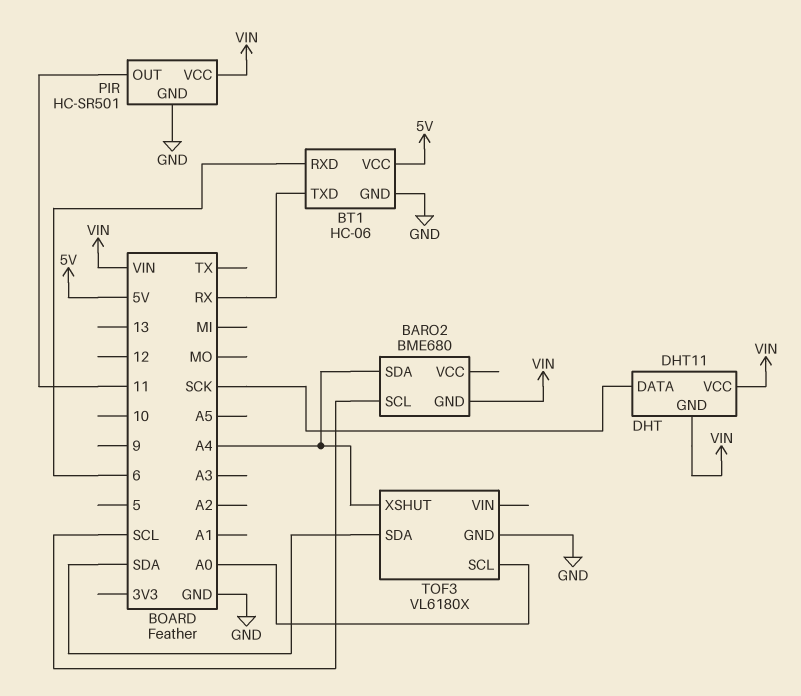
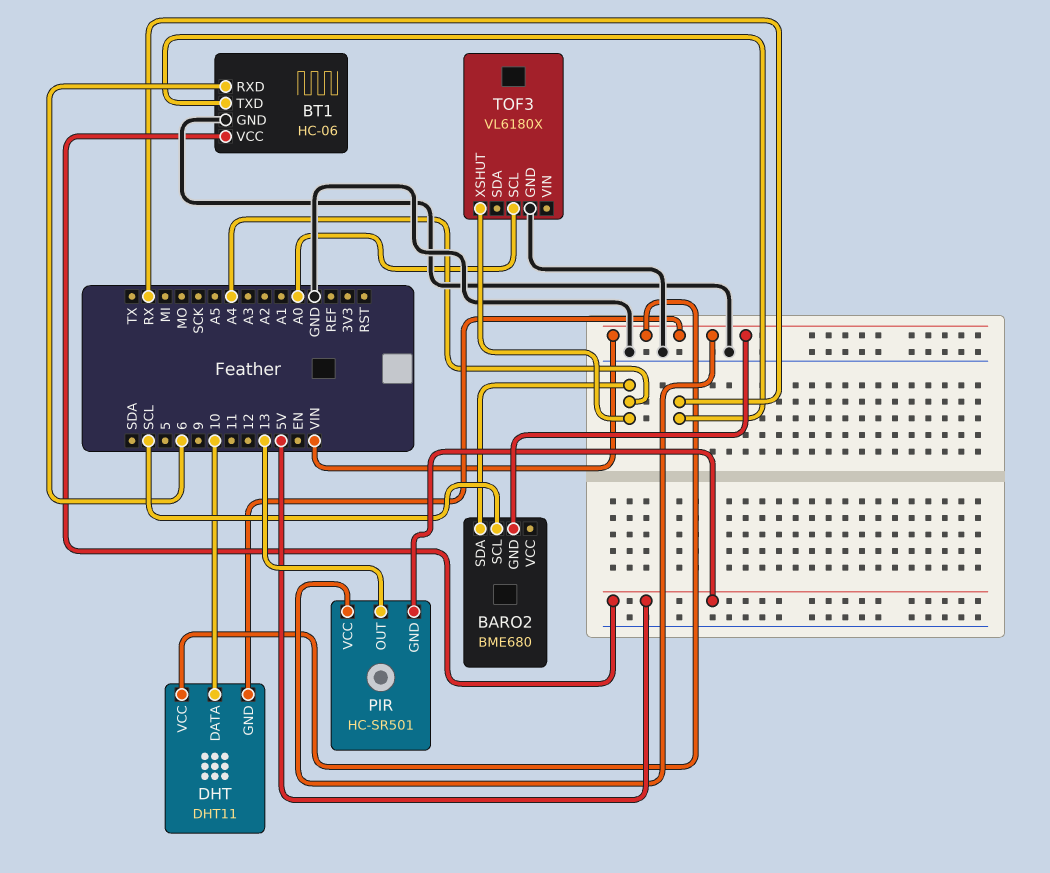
DHT pin DATA: SCK -> 10
PIR pin GND: GND -> 5V
PIR pin OUT: 11 -> 13
TOF3 pin SDA: SDA -> none

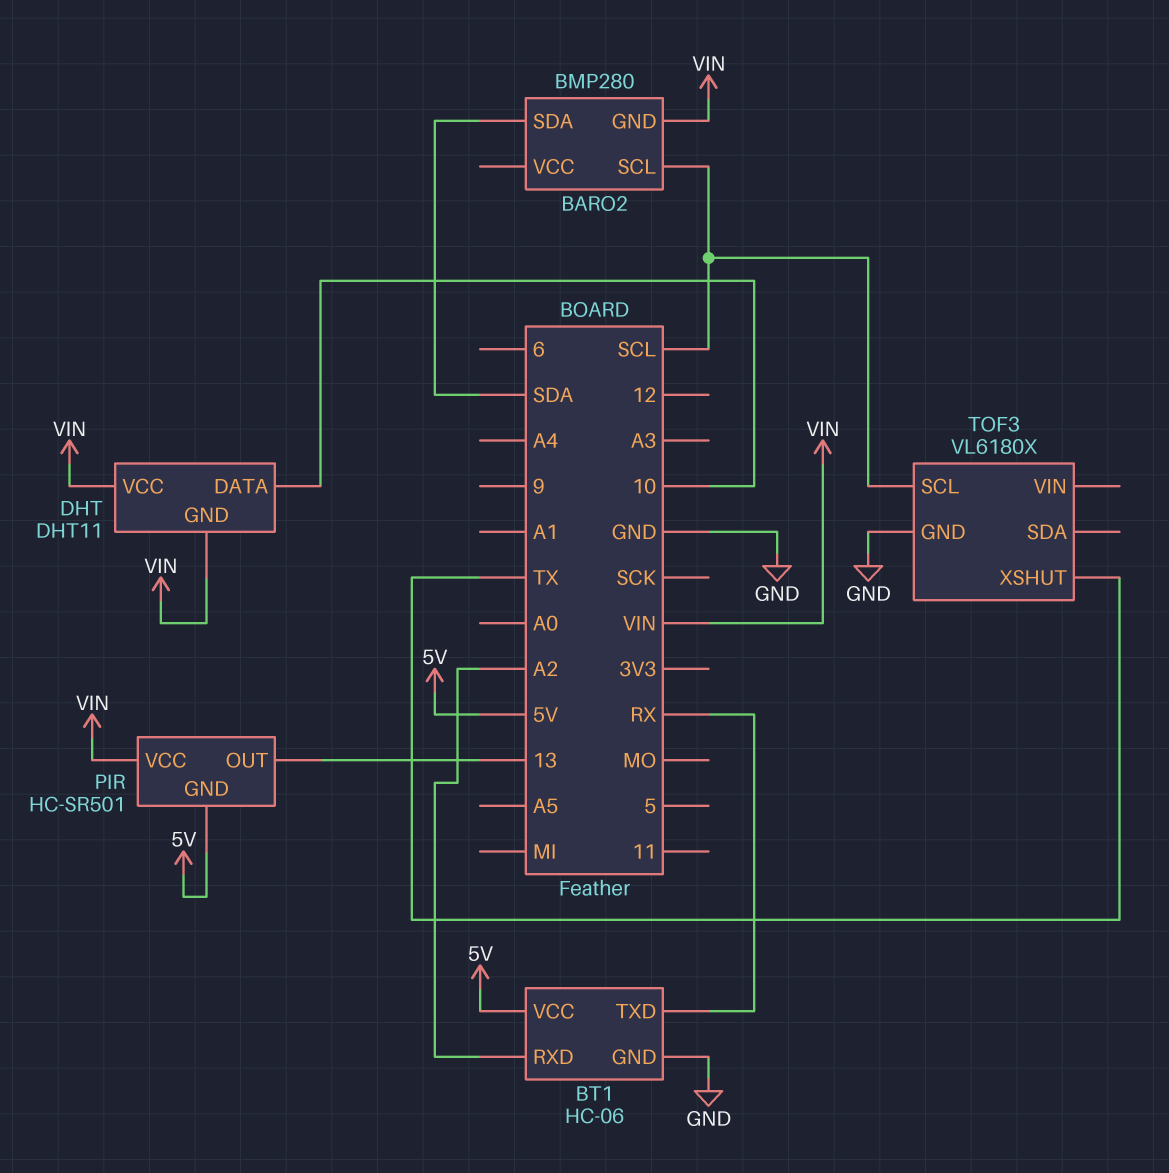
BARO2: BME680 -> BMP280
BARO2 pin SDA: A4 -> SDA
BT1 pin RXD: 6 -> A2
TOF3 pin SCL: A0 -> SCL
TOF3 pin XSHUT: A4 -> TX

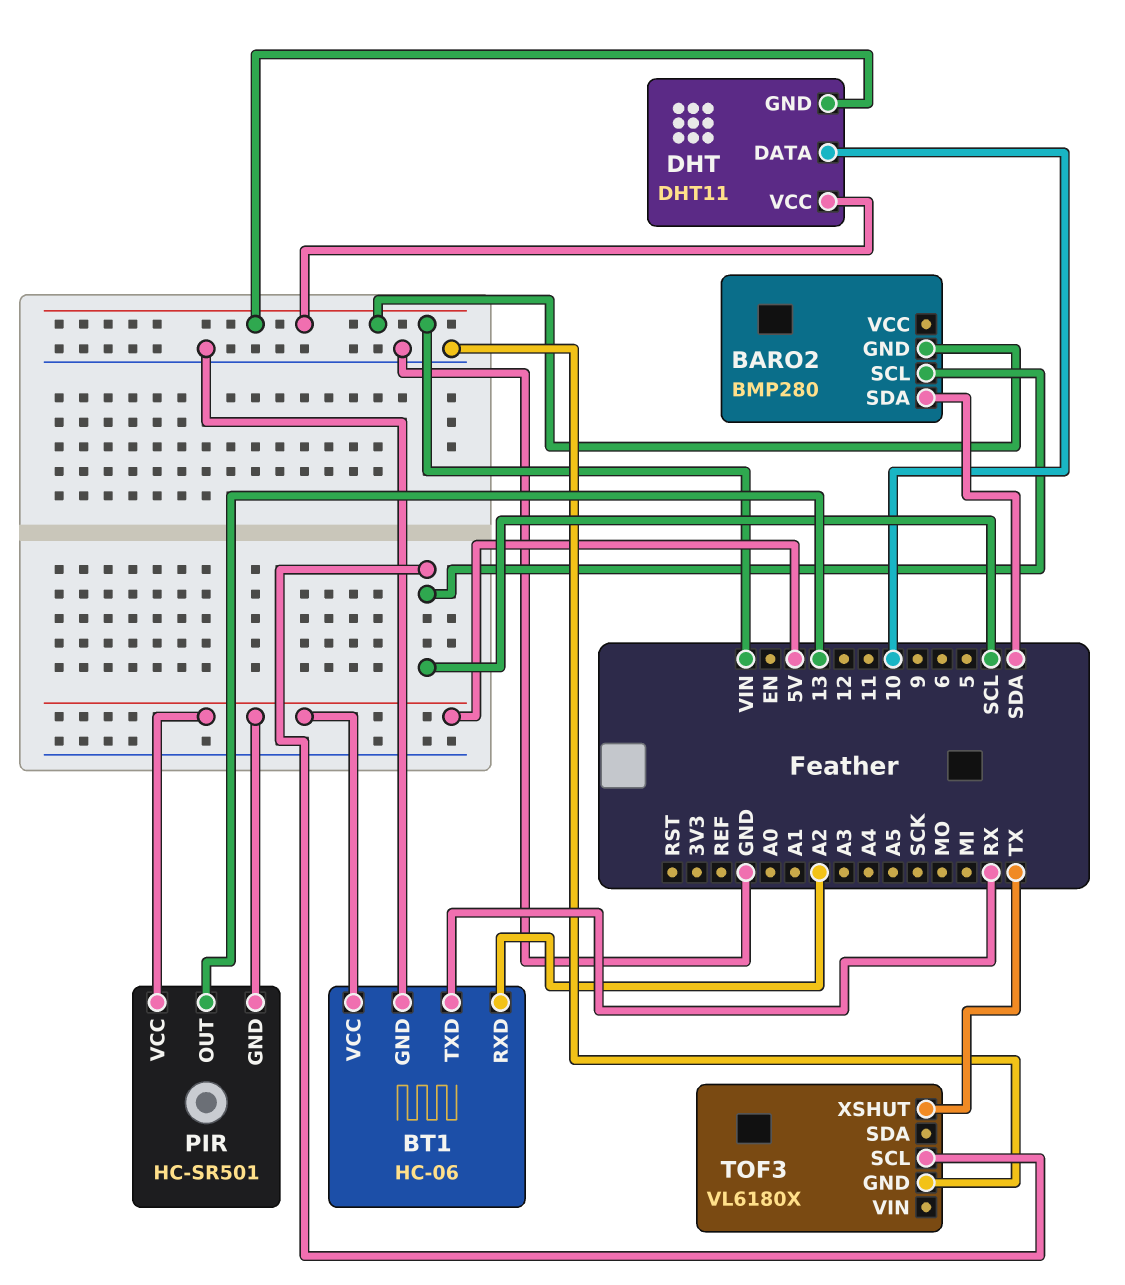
PIR pin VCC: VIN -> 5V

